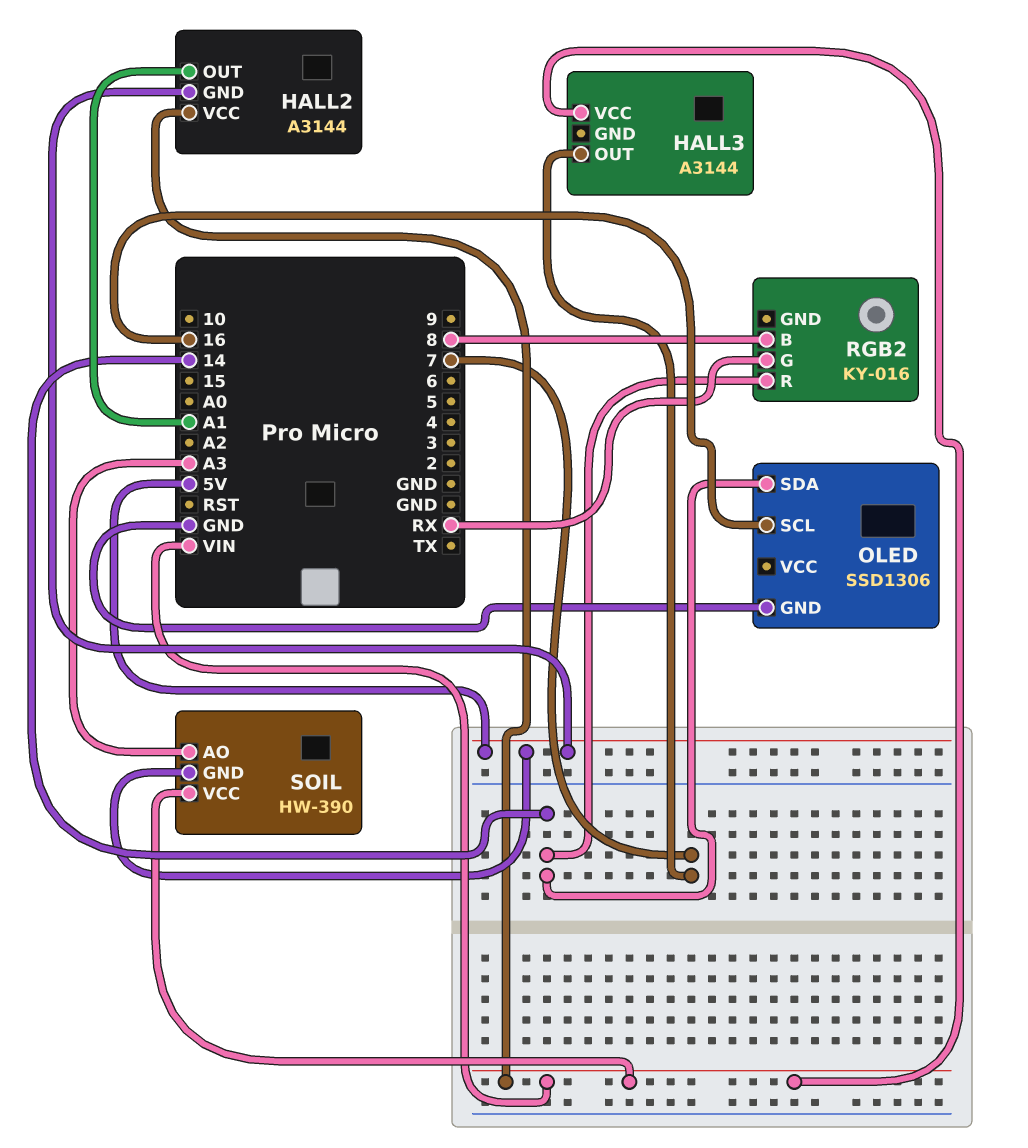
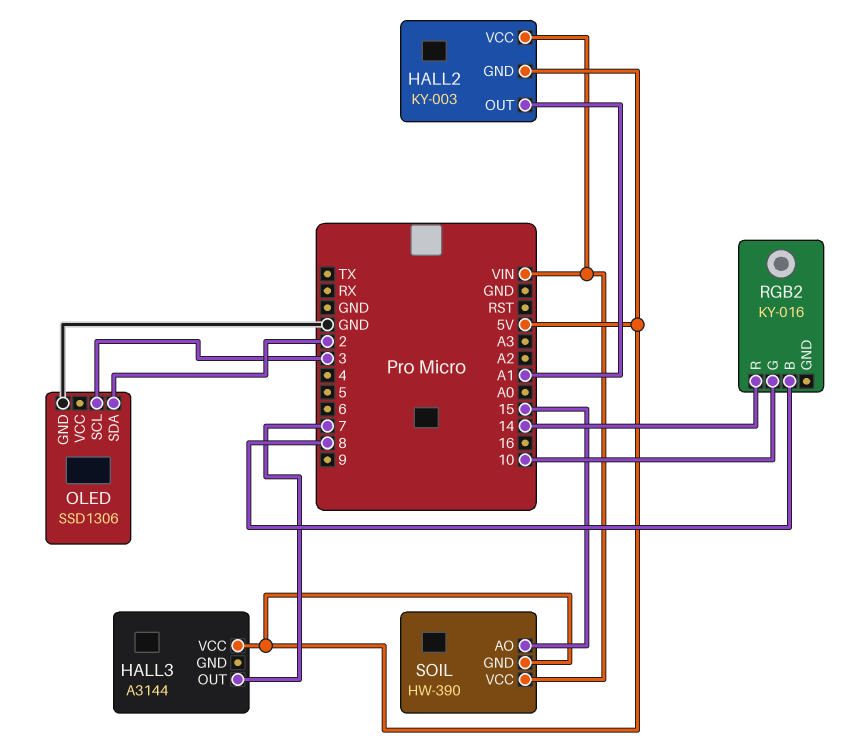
HALL2: A3144 -> KY-003
HALL3 pin VCC: VIN -> 5V
OLED pin SCL: 16 -> 3
OLED pin SDA: 14 -> 2
RGB2 pin G: RX -> 10
SOIL pin AO: A3 -> 15

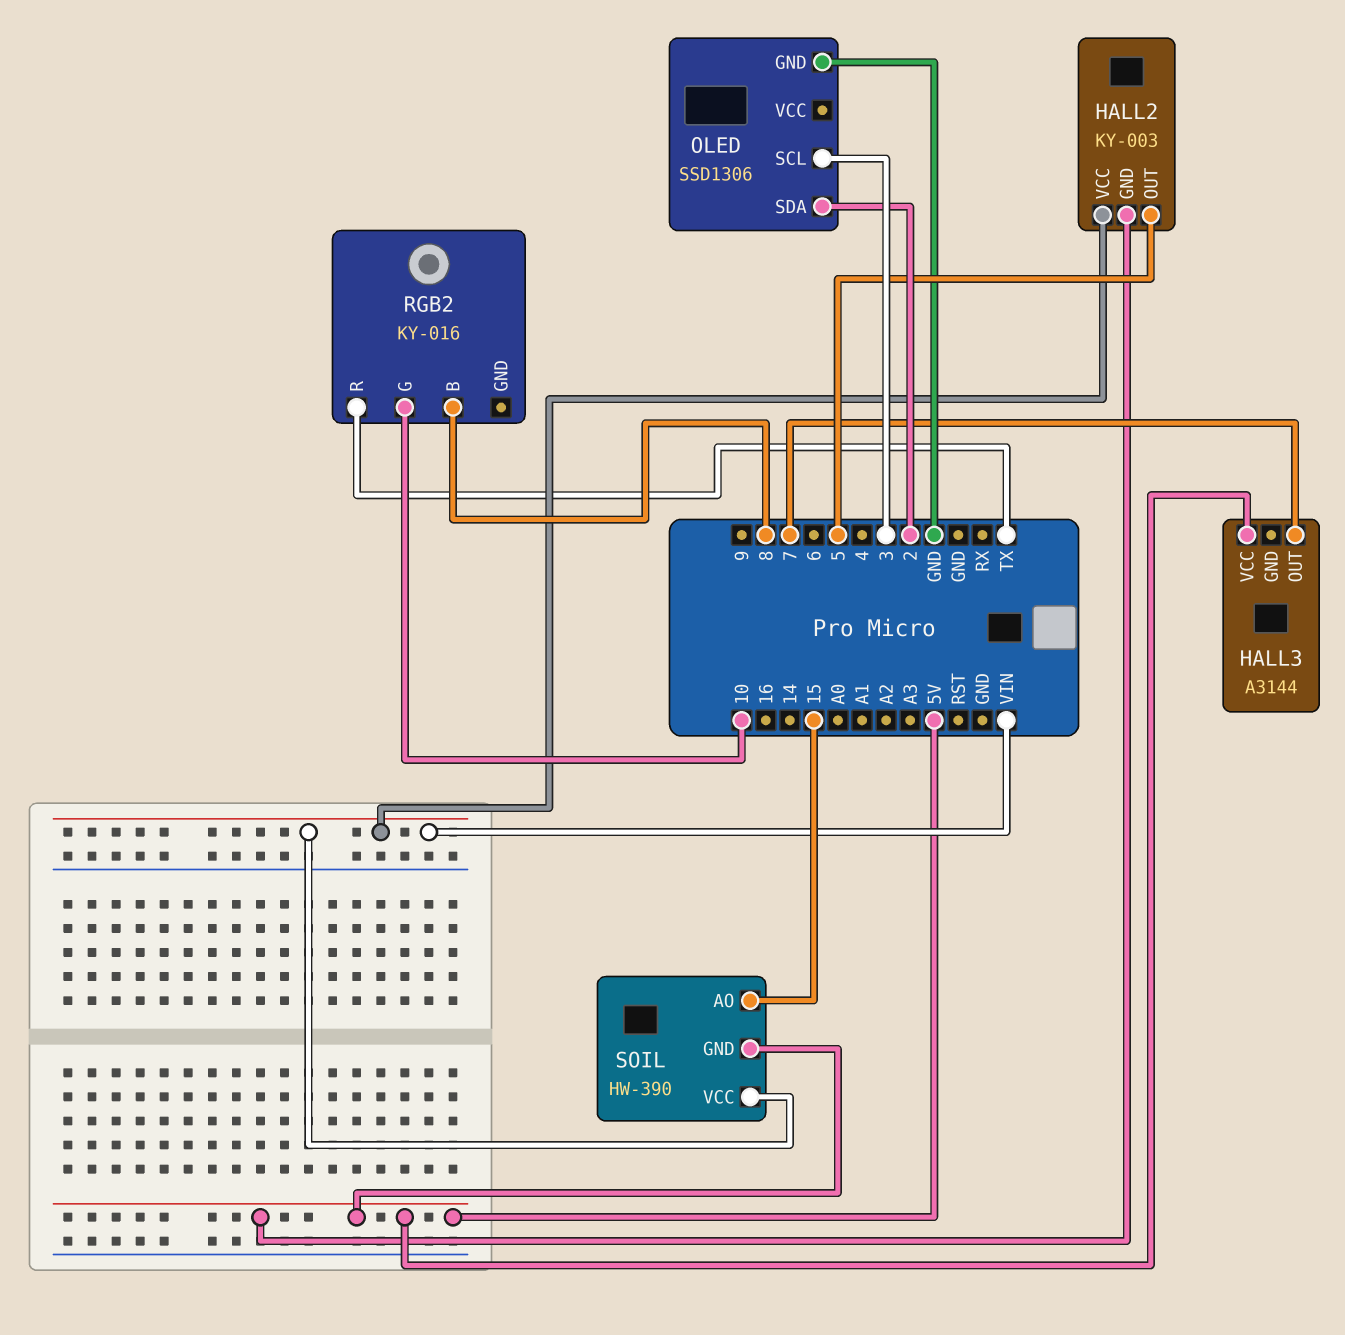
HALL2 pin OUT: A1 -> 5
RGB2 pin R: 14 -> TX

